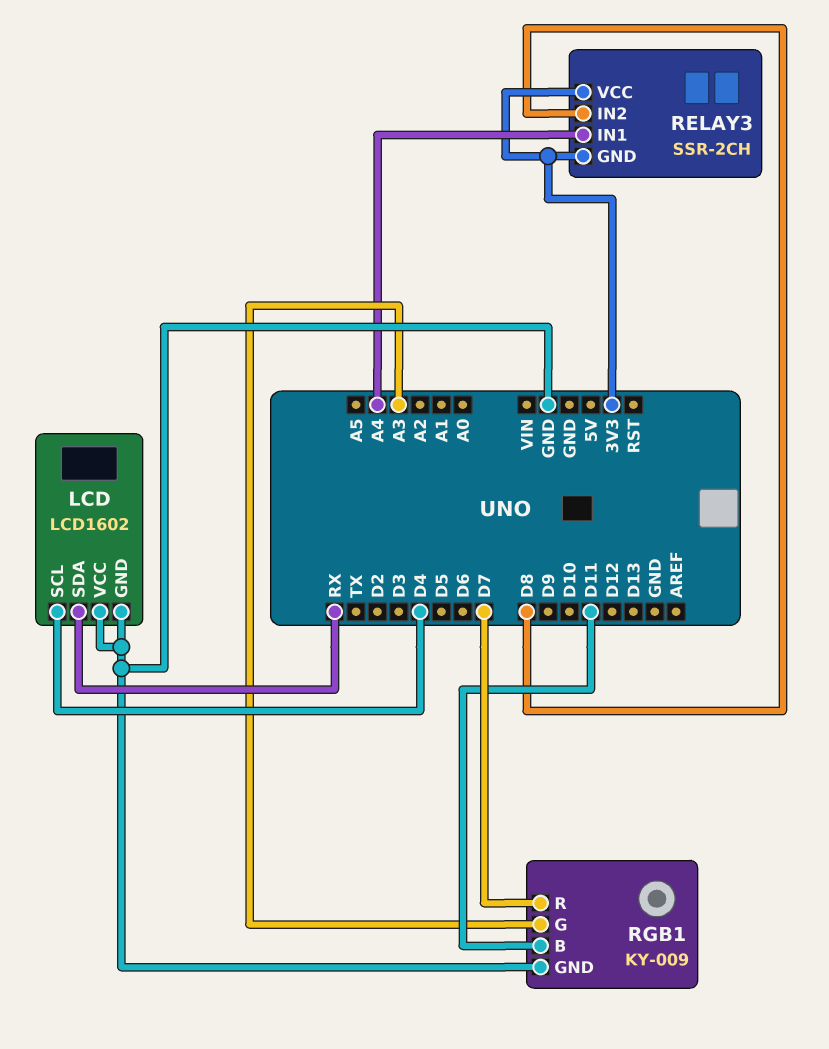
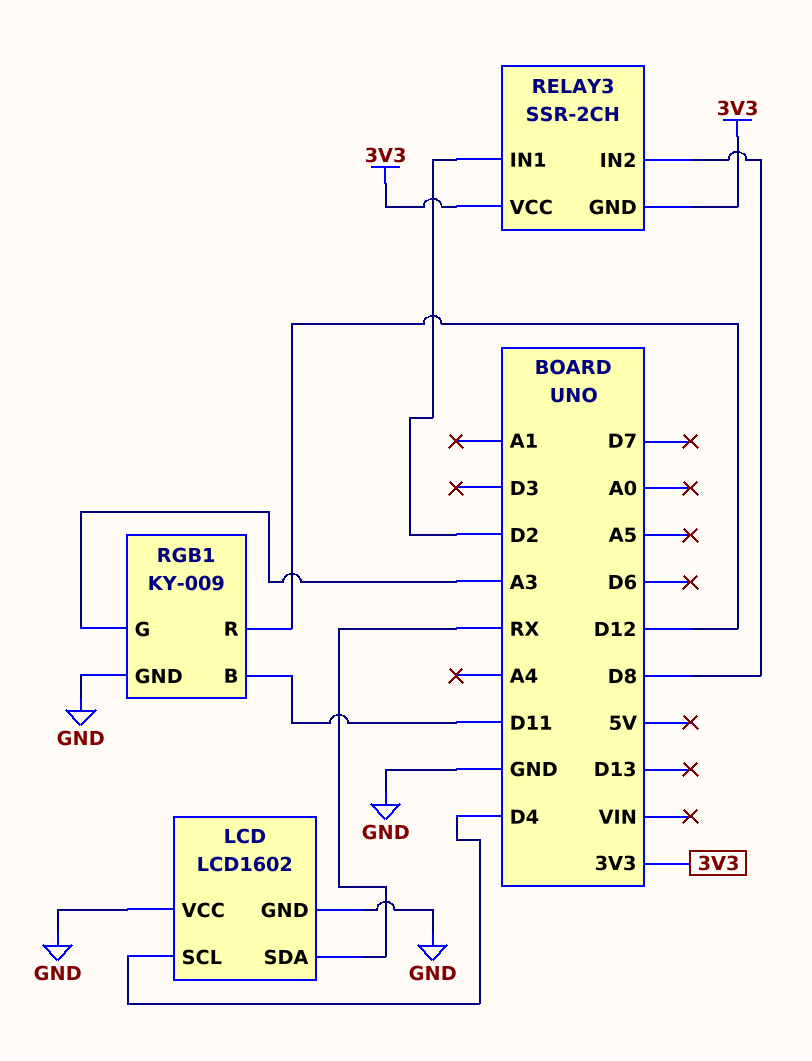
RELAY3 pin IN1: A4 -> D2
RGB1 pin R: D7 -> D12

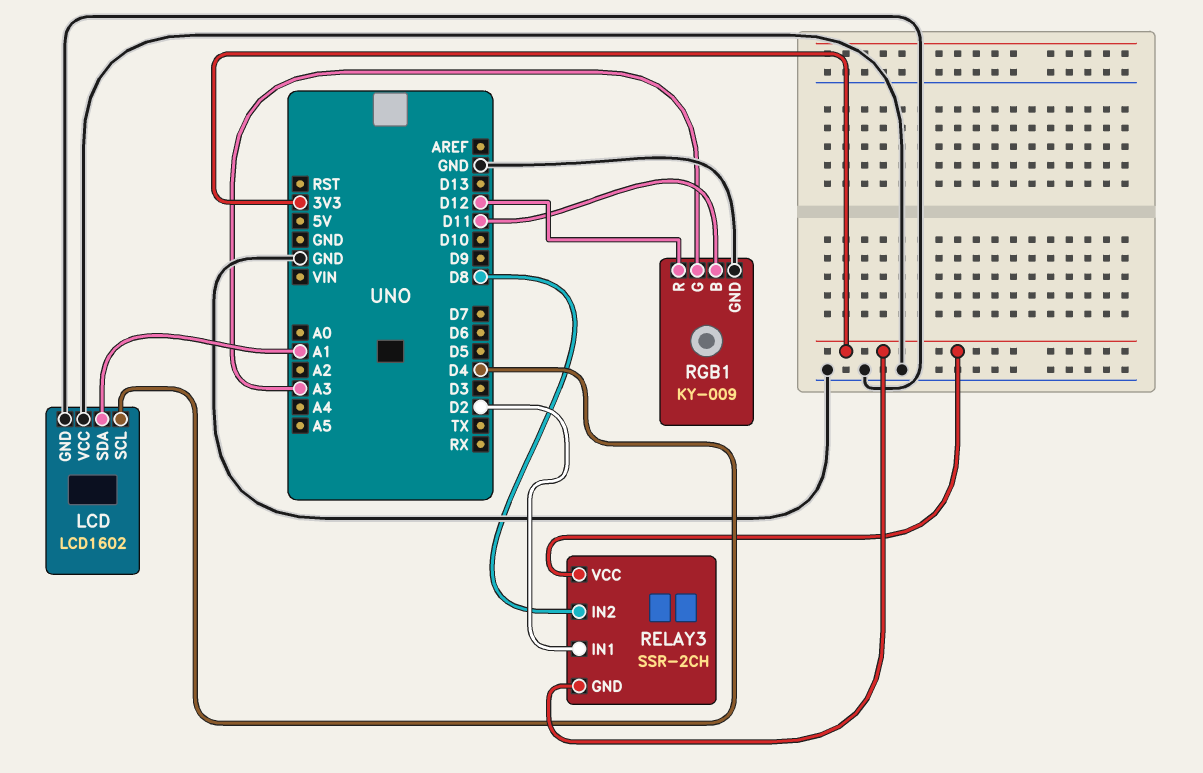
LCD pin SDA: RX -> A1

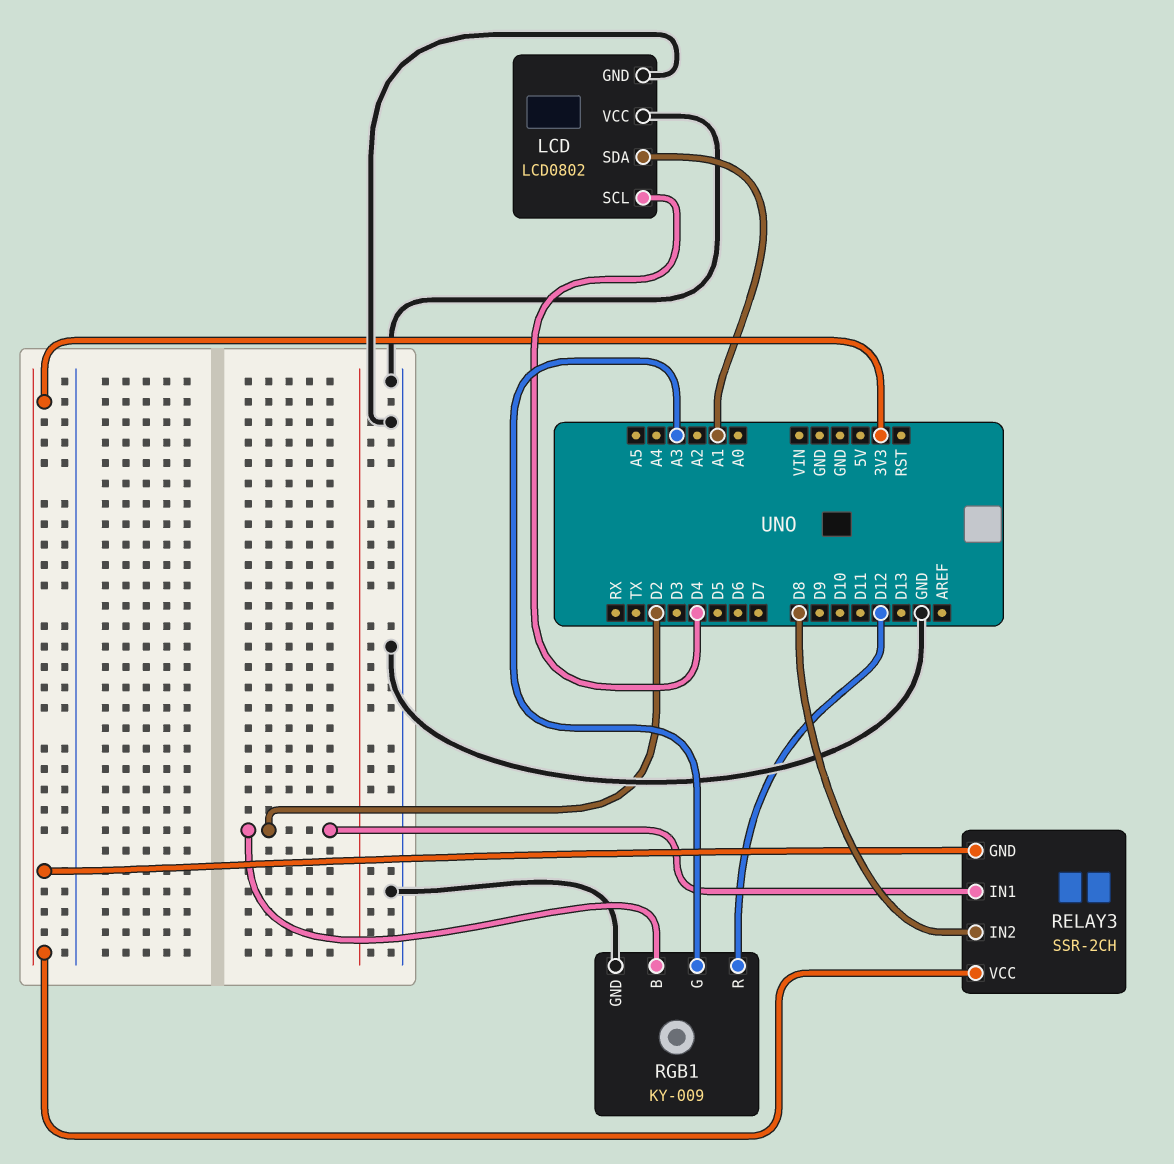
LCD: LCD1602 -> LCD0802
RGB1 pin B: D11 -> D2

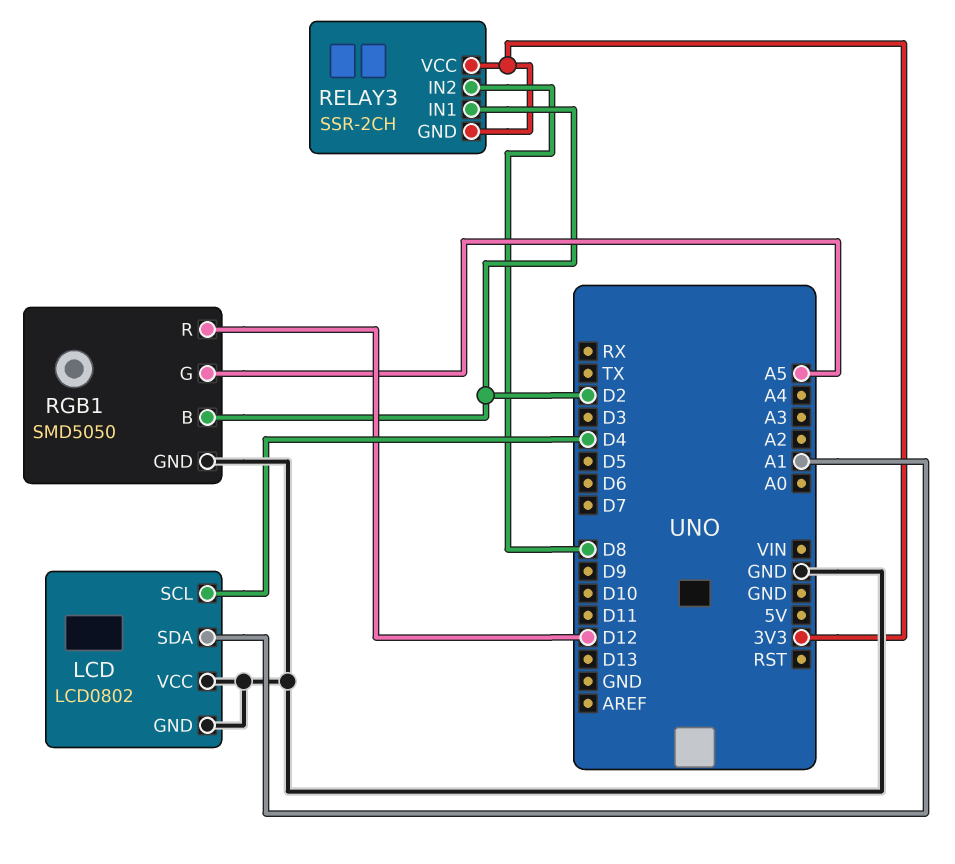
RGB1: KY-009 -> SMD5050
RGB1 pin G: A3 -> A5

